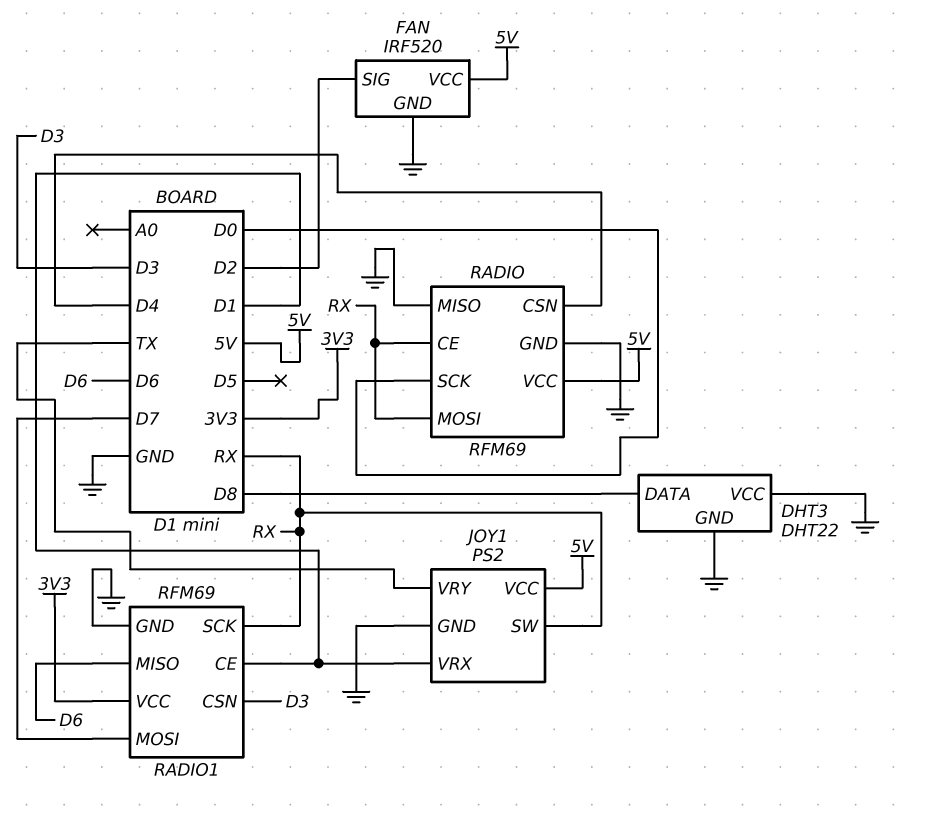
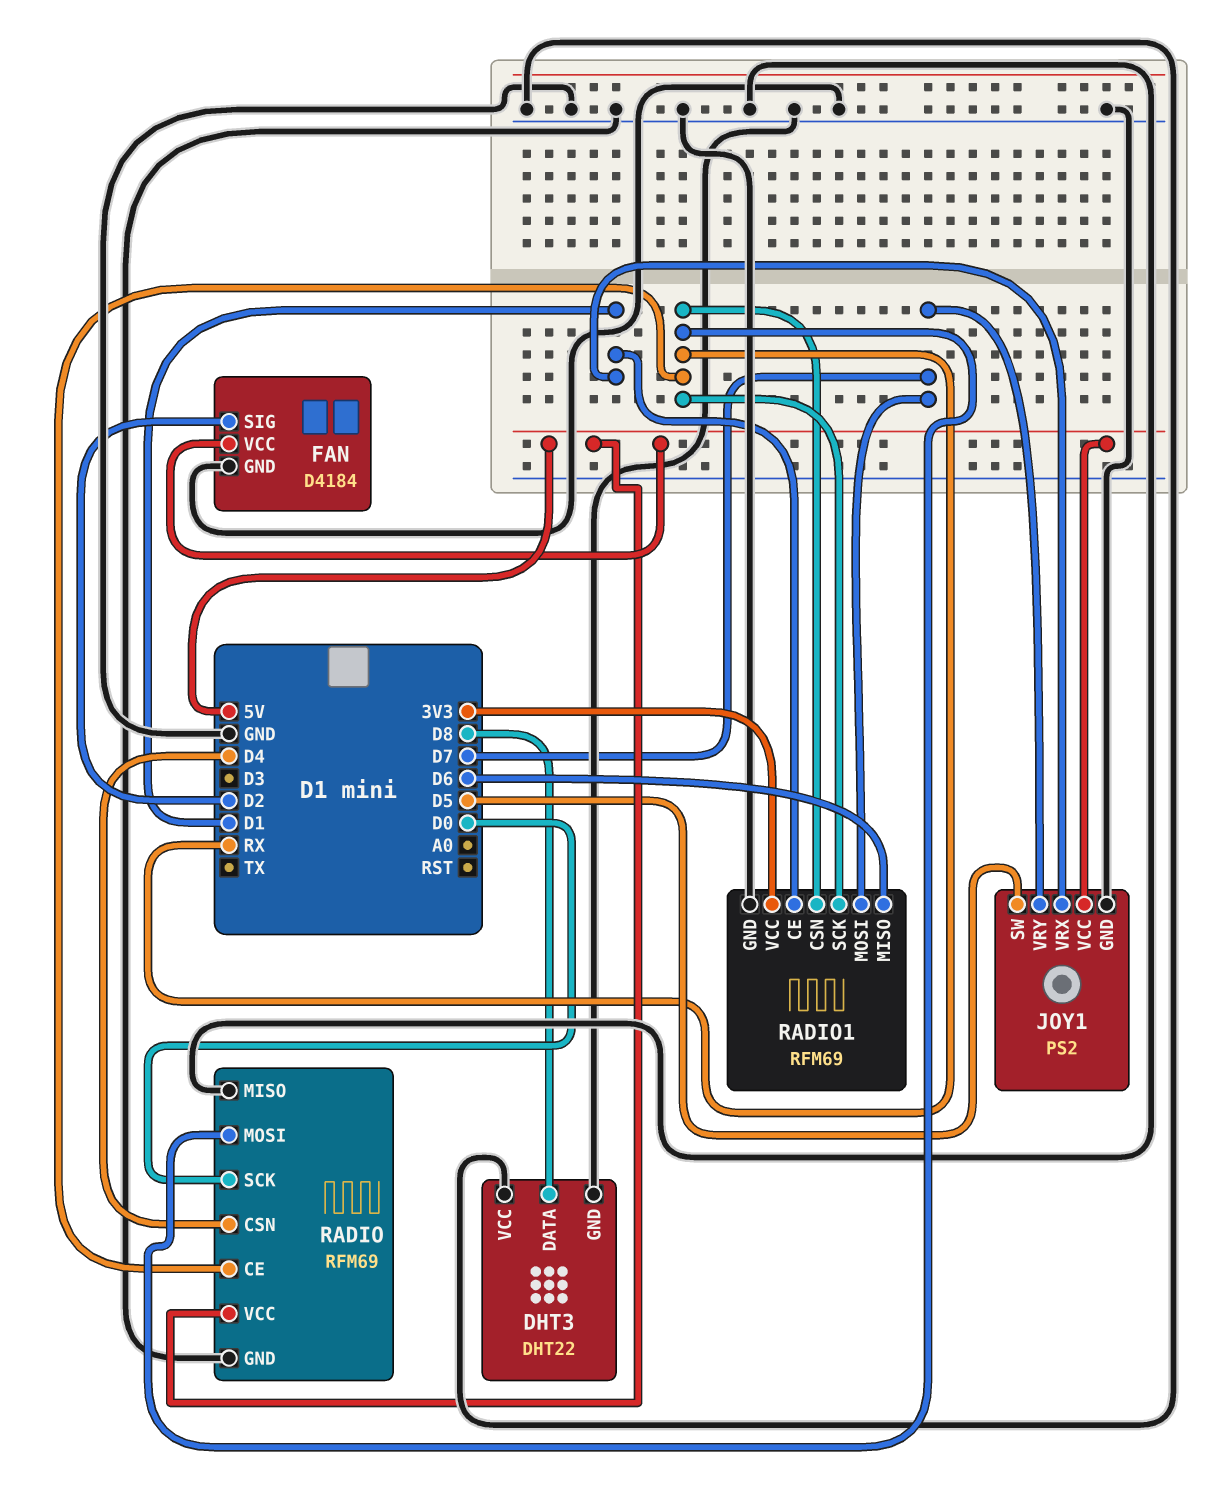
FAN: IRF520 -> D4184
JOY1 pin SW: RX -> D5
JOY1 pin VRY: TX -> D7
RADIO1 pin CSN: D3 -> RX

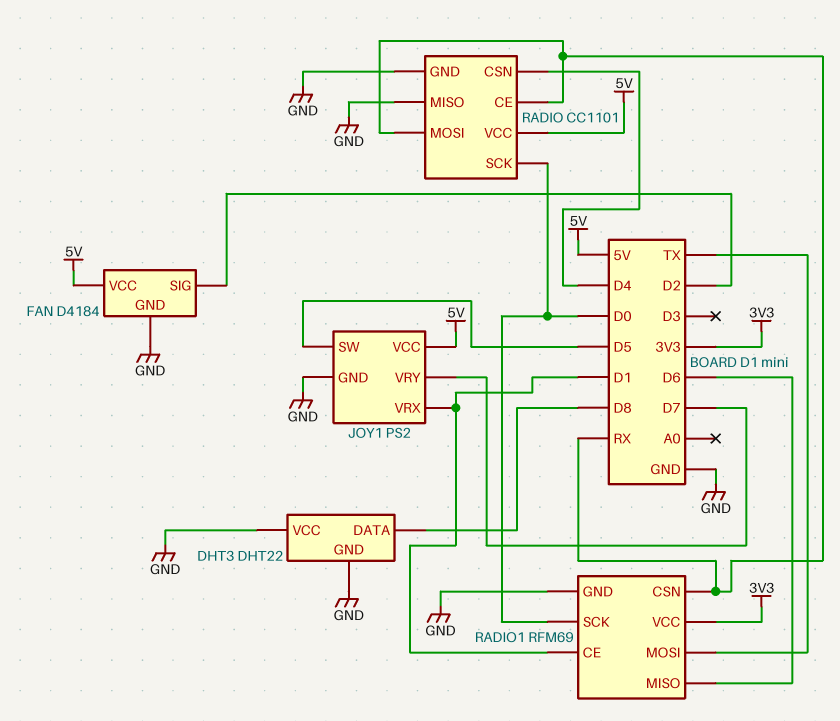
RADIO: RFM69 -> CC1101
RADIO1 pin MOSI: D7 -> TX
RADIO1 pin SCK: RX -> D0

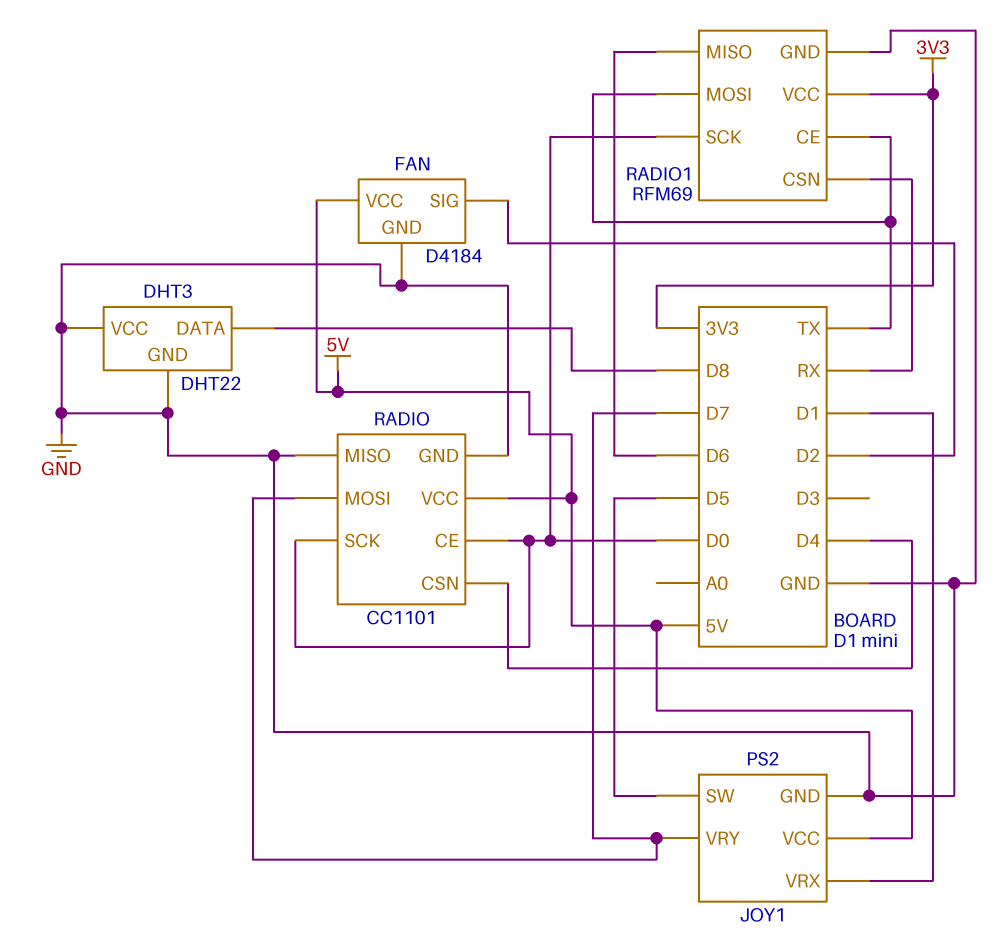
RADIO pin CE: RX -> D0
RADIO pin MOSI: RX -> D7
RADIO1 pin CE: D1 -> TX

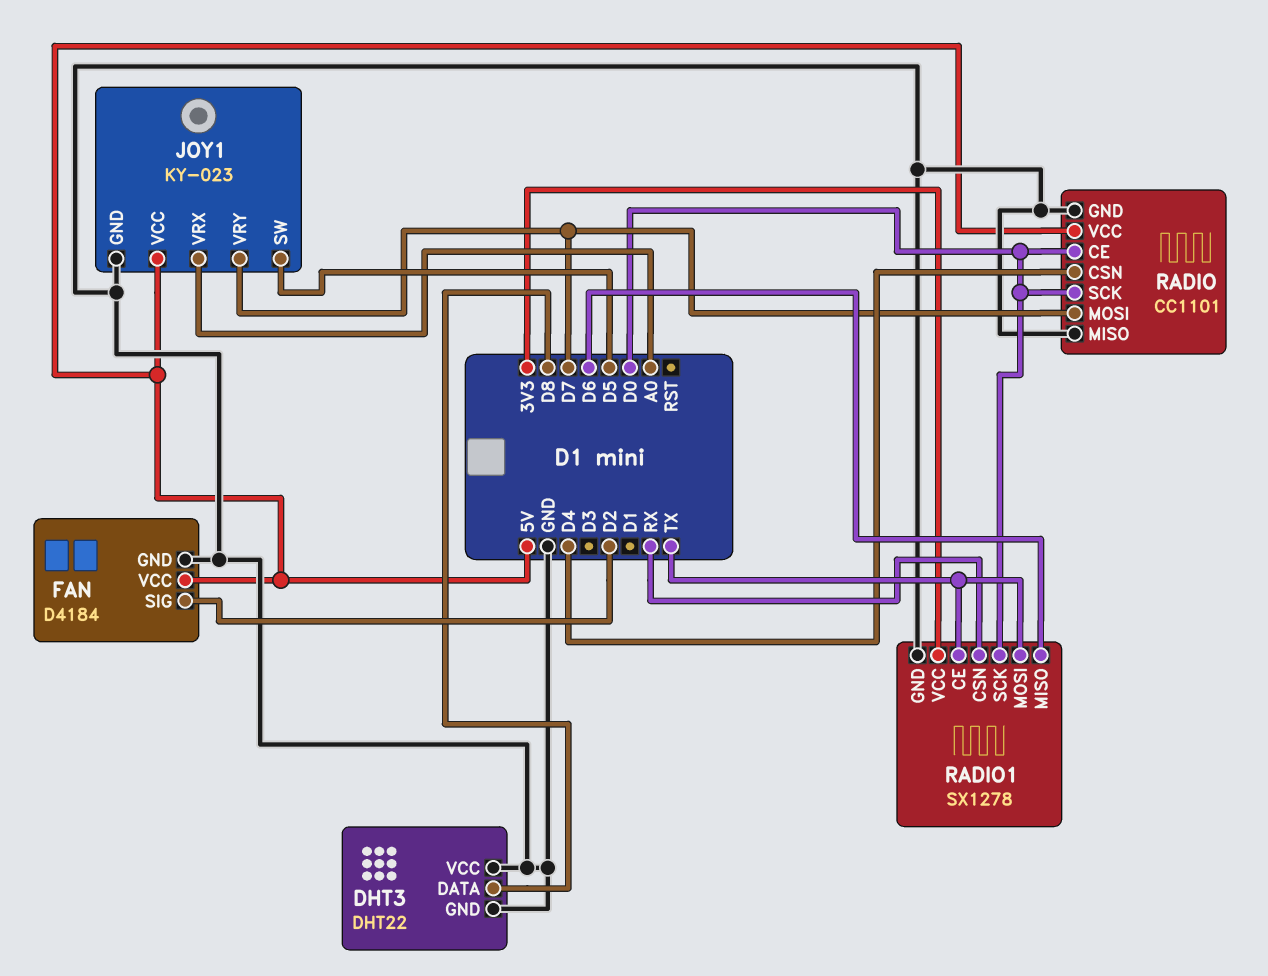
JOY1: PS2 -> KY-023
JOY1 pin VRX: D1 -> A0
RADIO1: RFM69 -> SX1278

